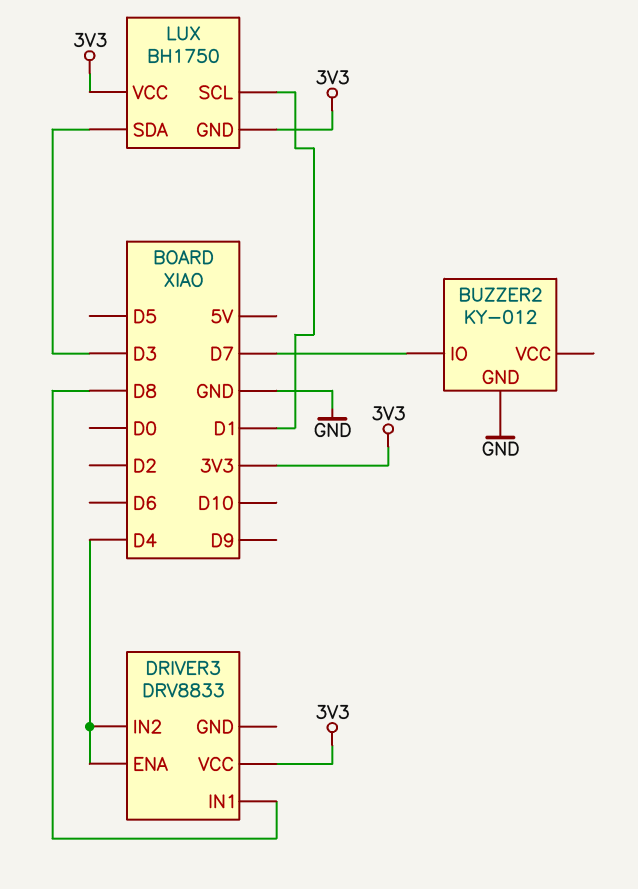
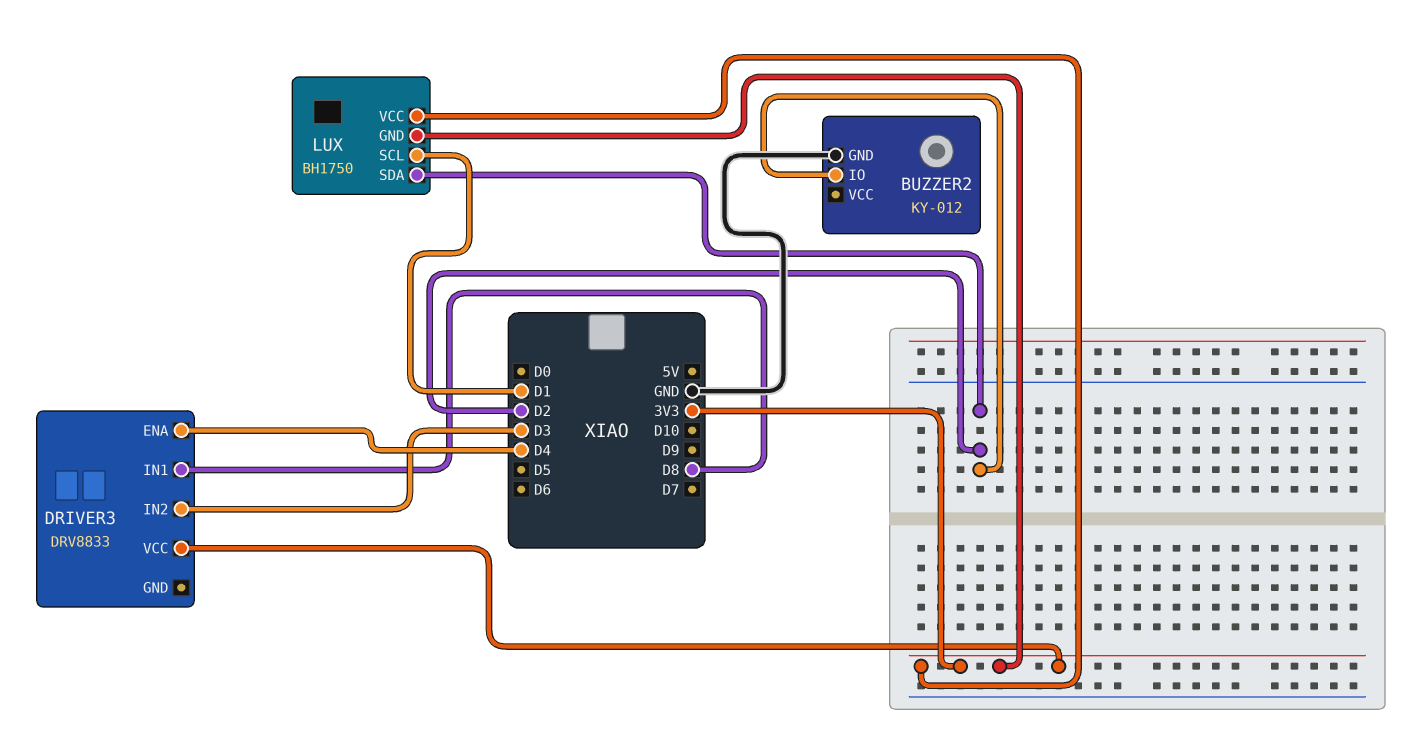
BUZZER2 pin IO: D7 -> D2
DRIVER3 pin IN2: D4 -> D3
LUX pin SDA: D3 -> D2

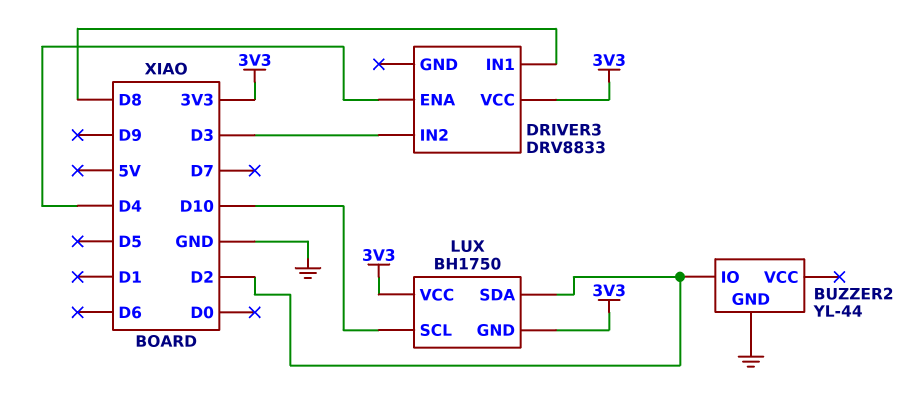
BUZZER2: KY-012 -> YL-44
LUX pin SCL: D1 -> D10

